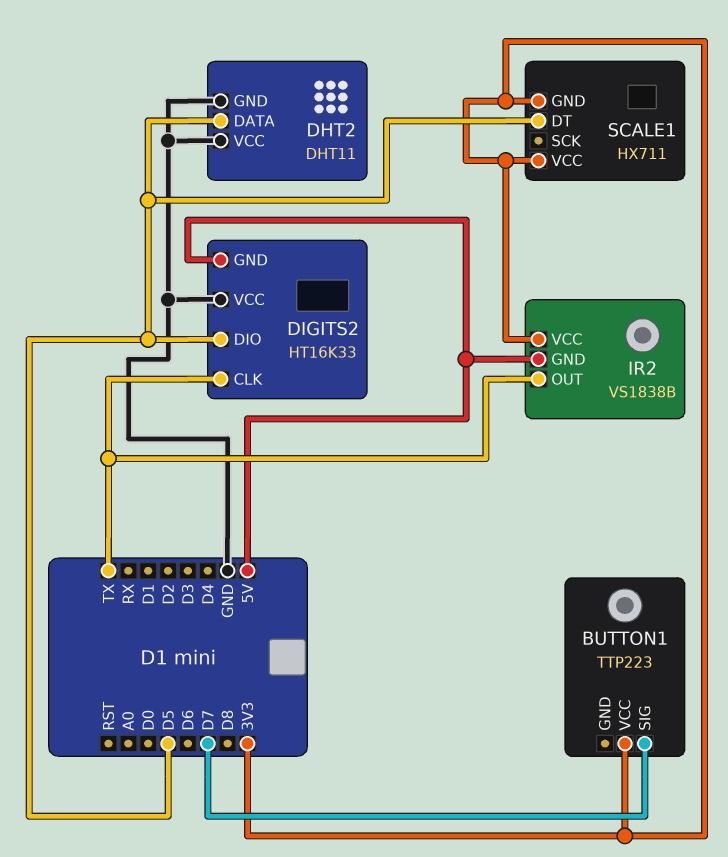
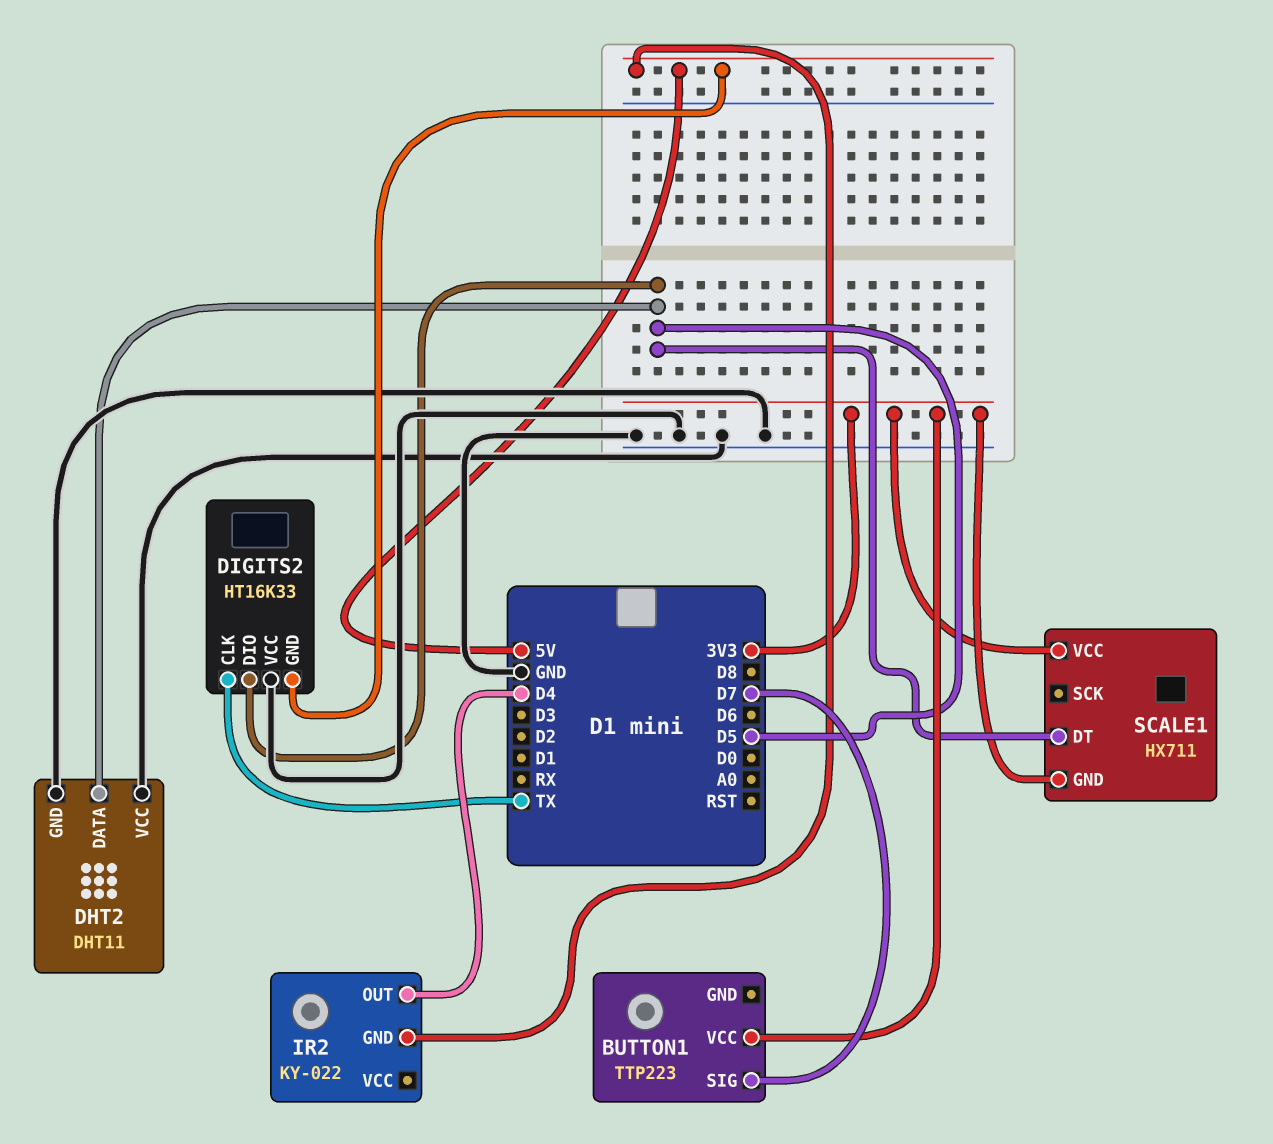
IR2: VS1838B -> KY-022
IR2 pin OUT: TX -> D4
IR2 pin VCC: 3V3 -> none

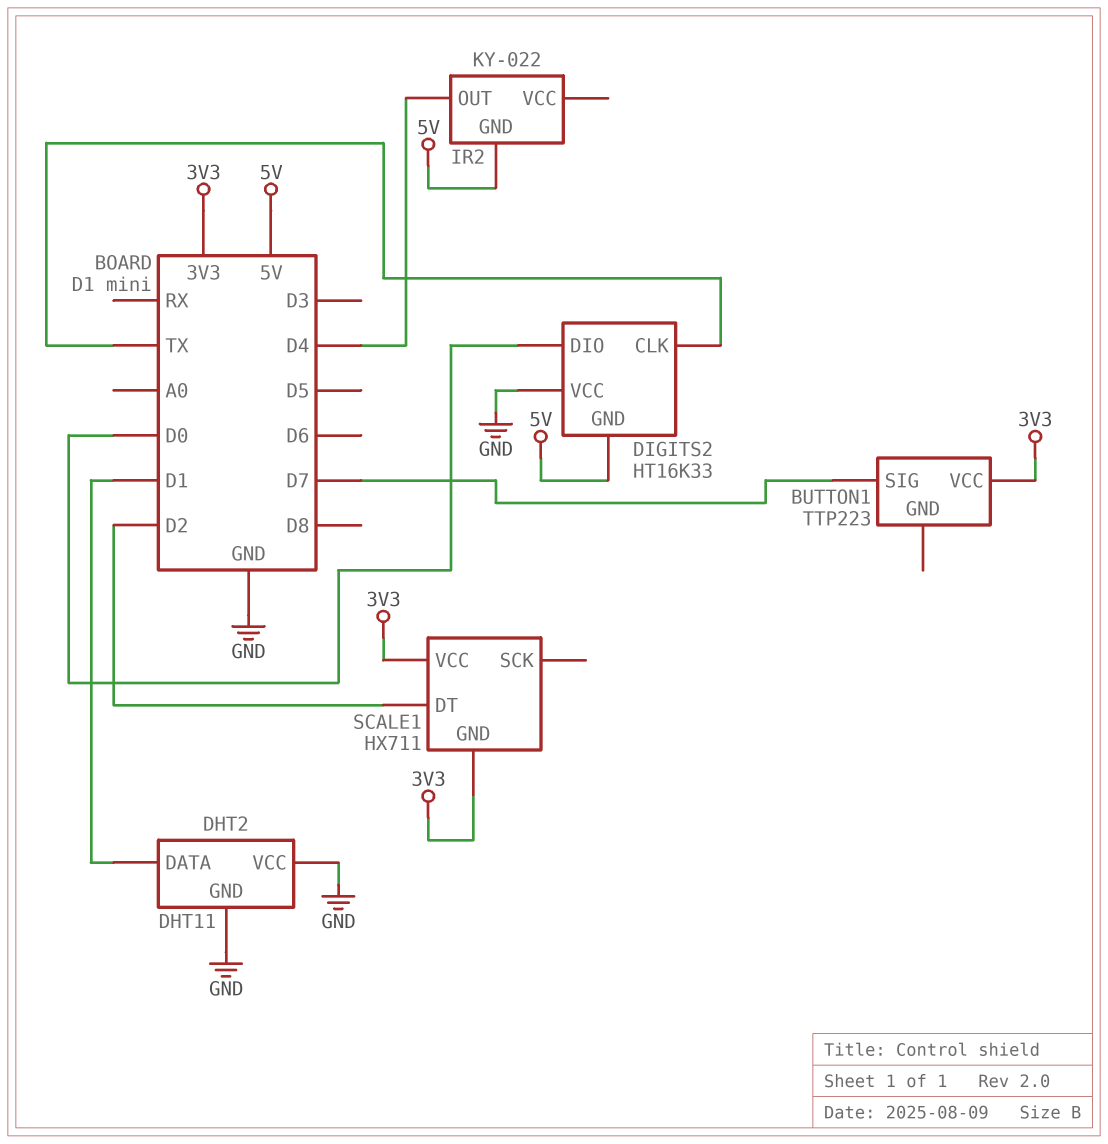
DHT2 pin DATA: D5 -> D1
DIGITS2 pin DIO: D5 -> D0
SCALE1 pin DT: D5 -> D2

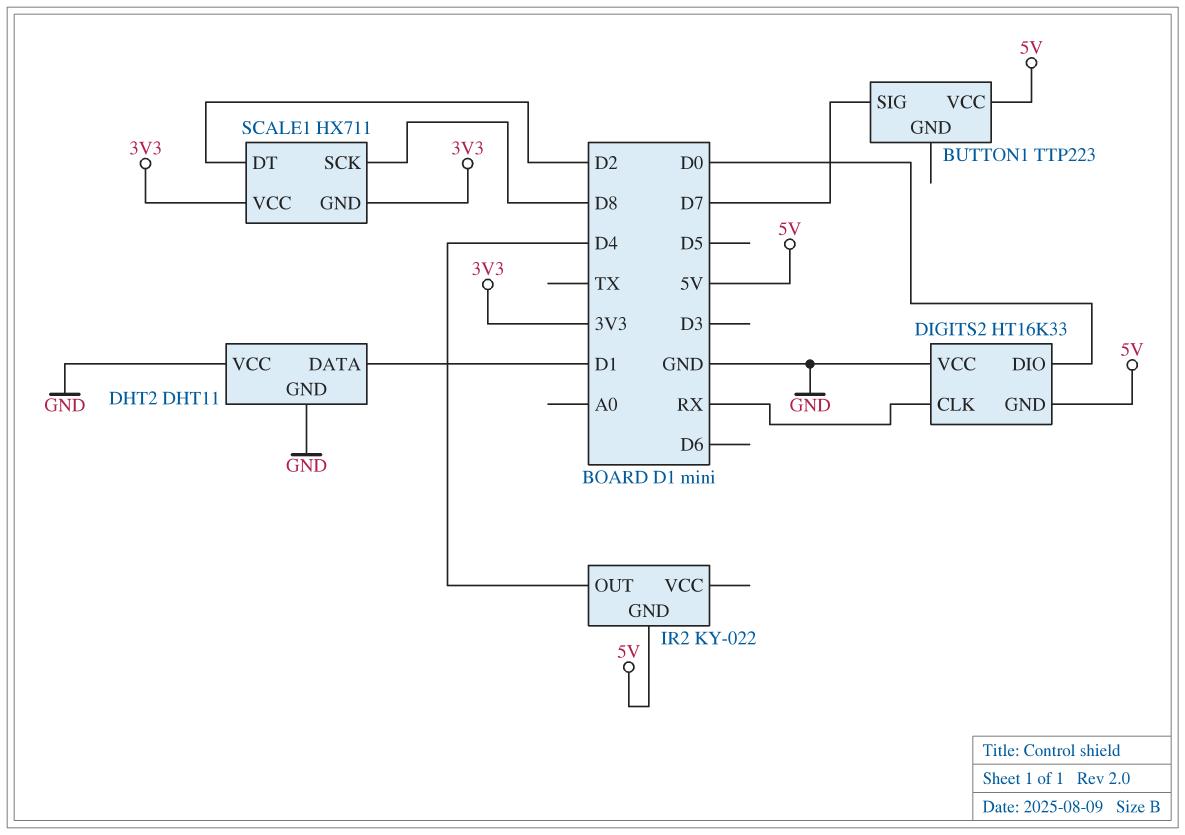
BUTTON1 pin VCC: 3V3 -> 5V
DIGITS2 pin CLK: TX -> RX
SCALE1 pin SCK: none -> D8

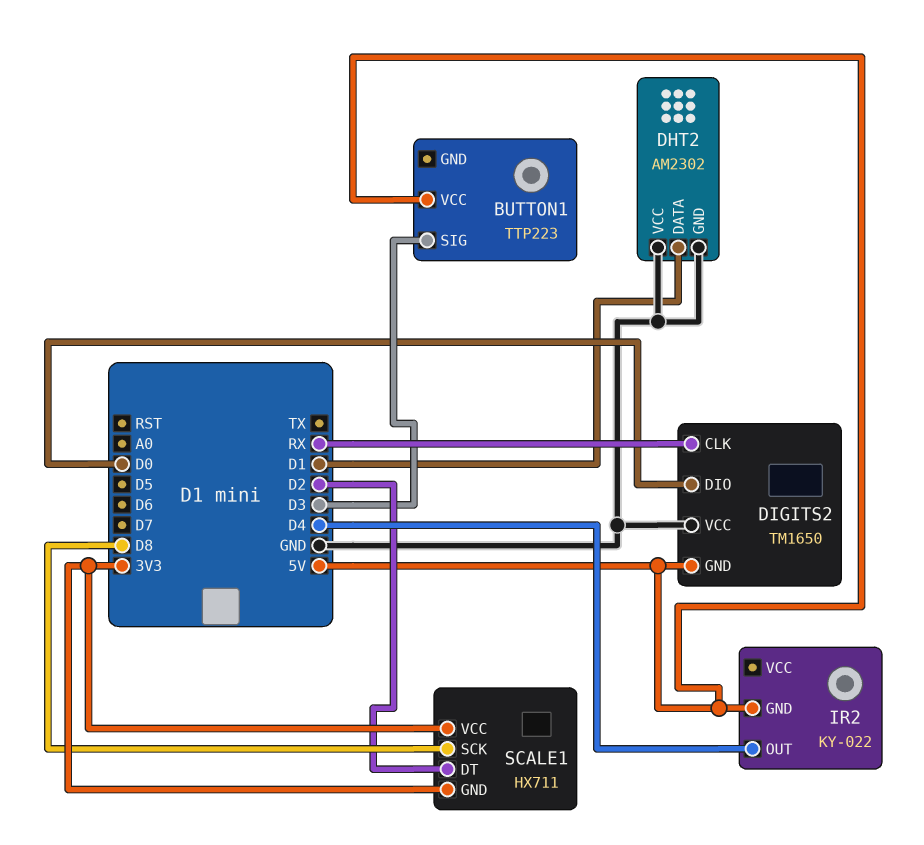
BUTTON1 pin SIG: D7 -> D3
DHT2: DHT11 -> AM2302
DIGITS2: HT16K33 -> TM1650

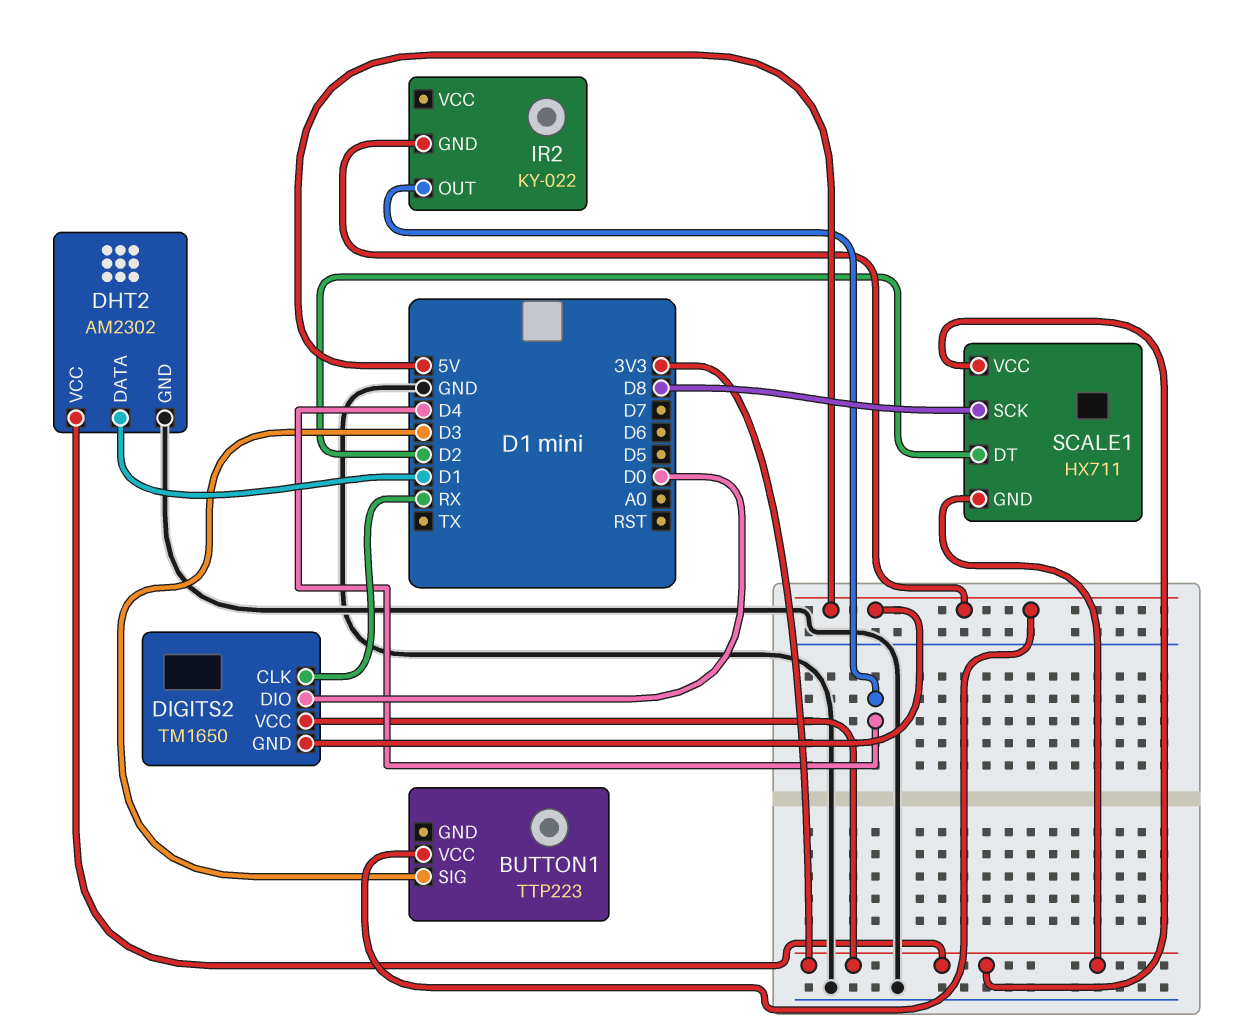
DHT2 pin VCC: GND -> 3V3
DIGITS2 pin VCC: GND -> 3V3

